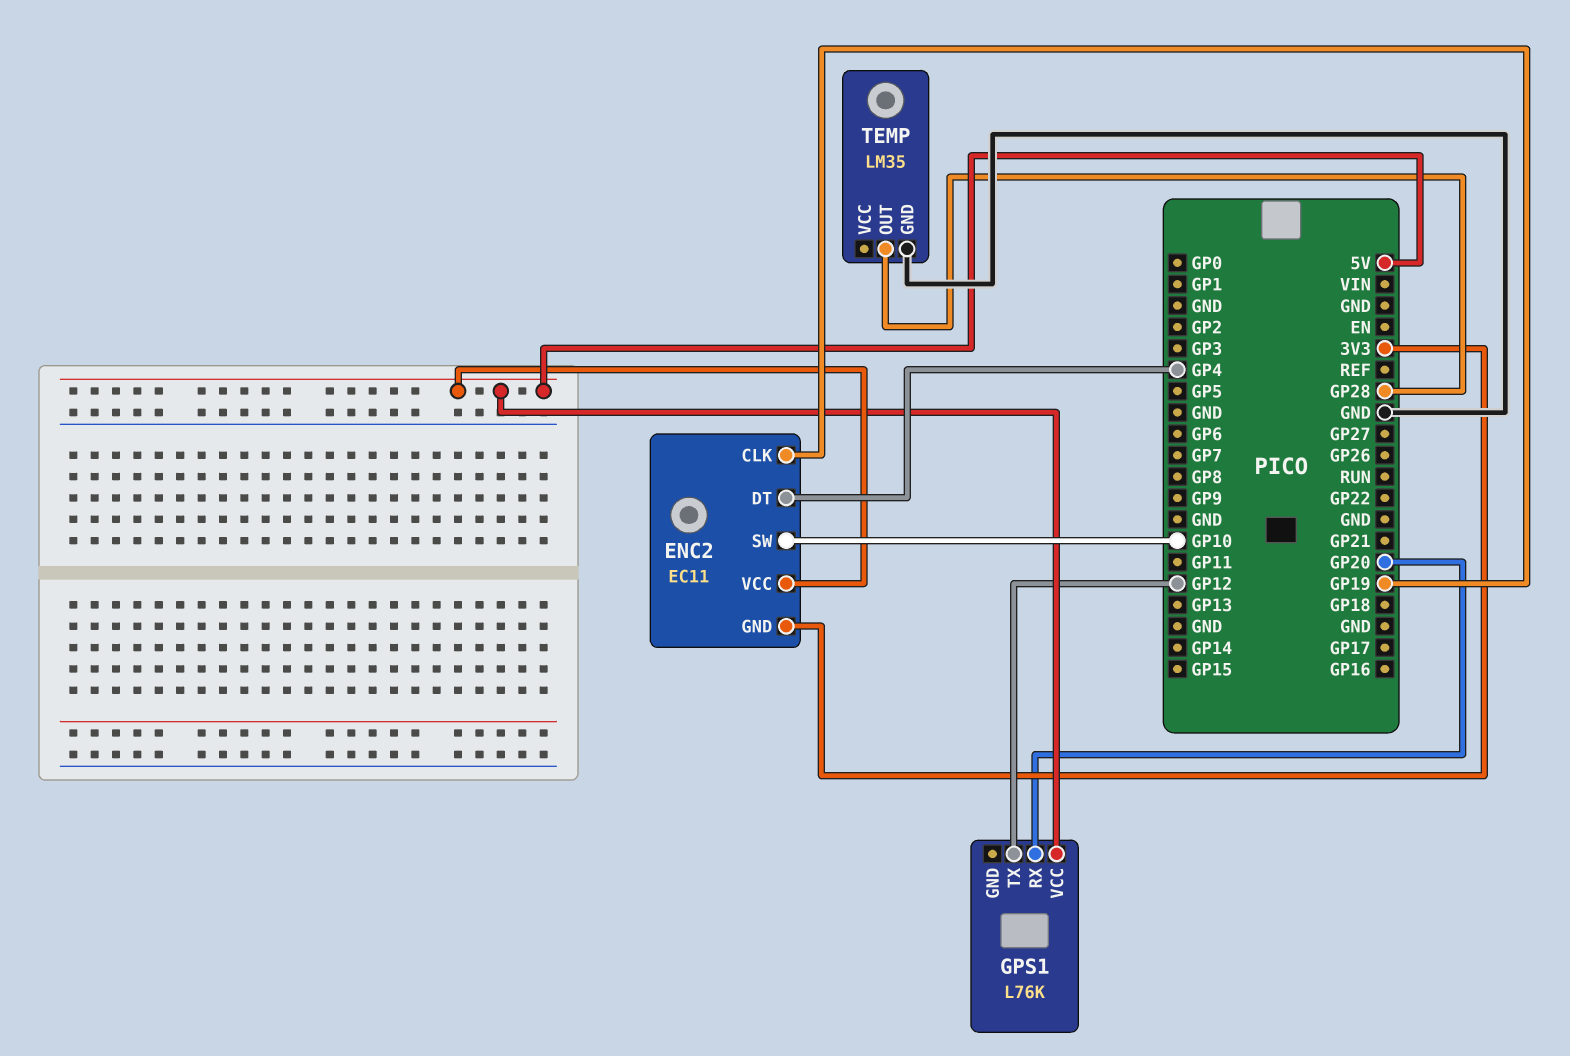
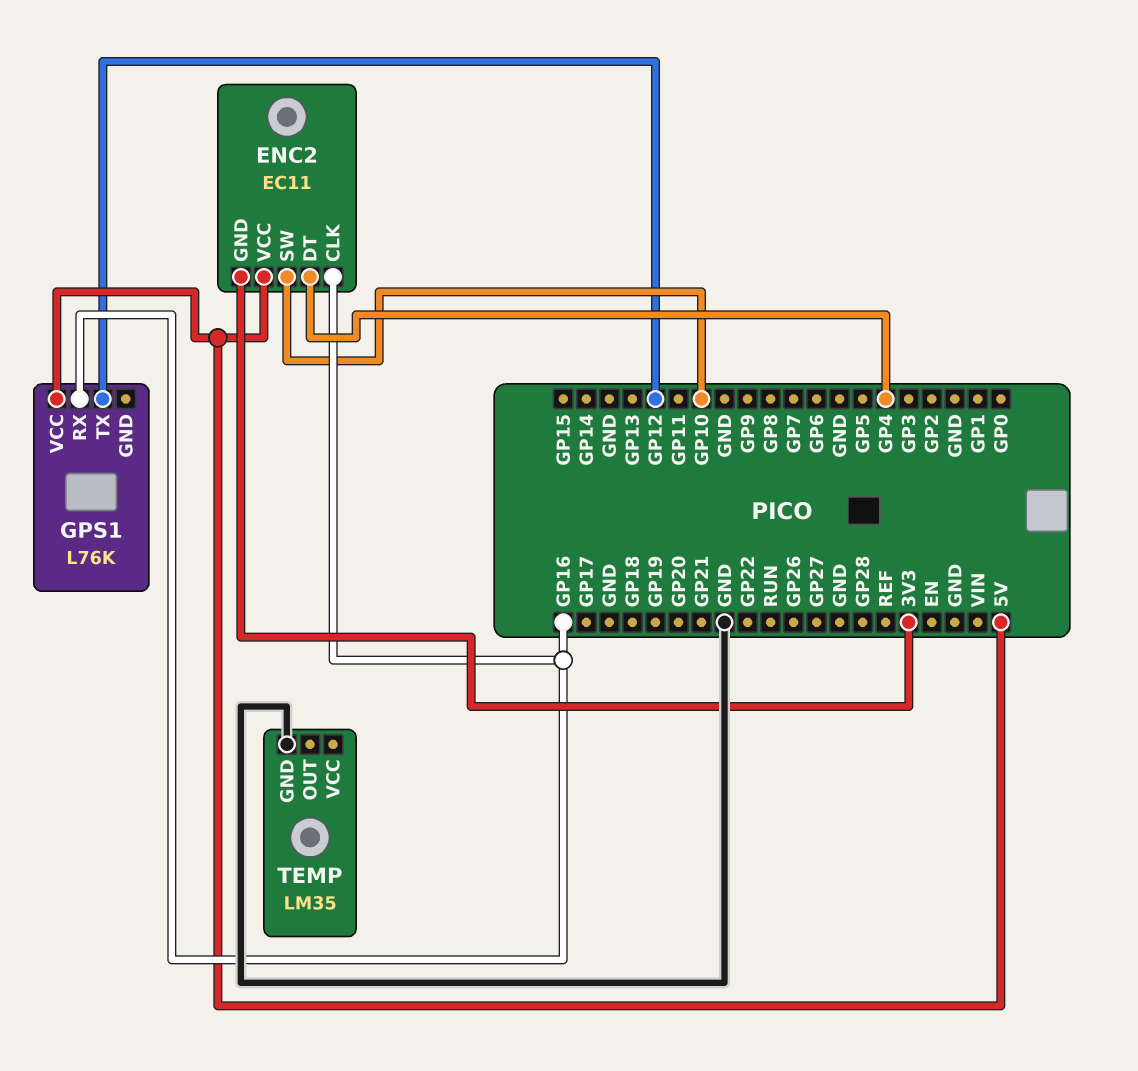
ENC2 pin CLK: GP19 -> GP16
GPS1 pin RX: GP20 -> GP16
TEMP pin OUT: GP28 -> none

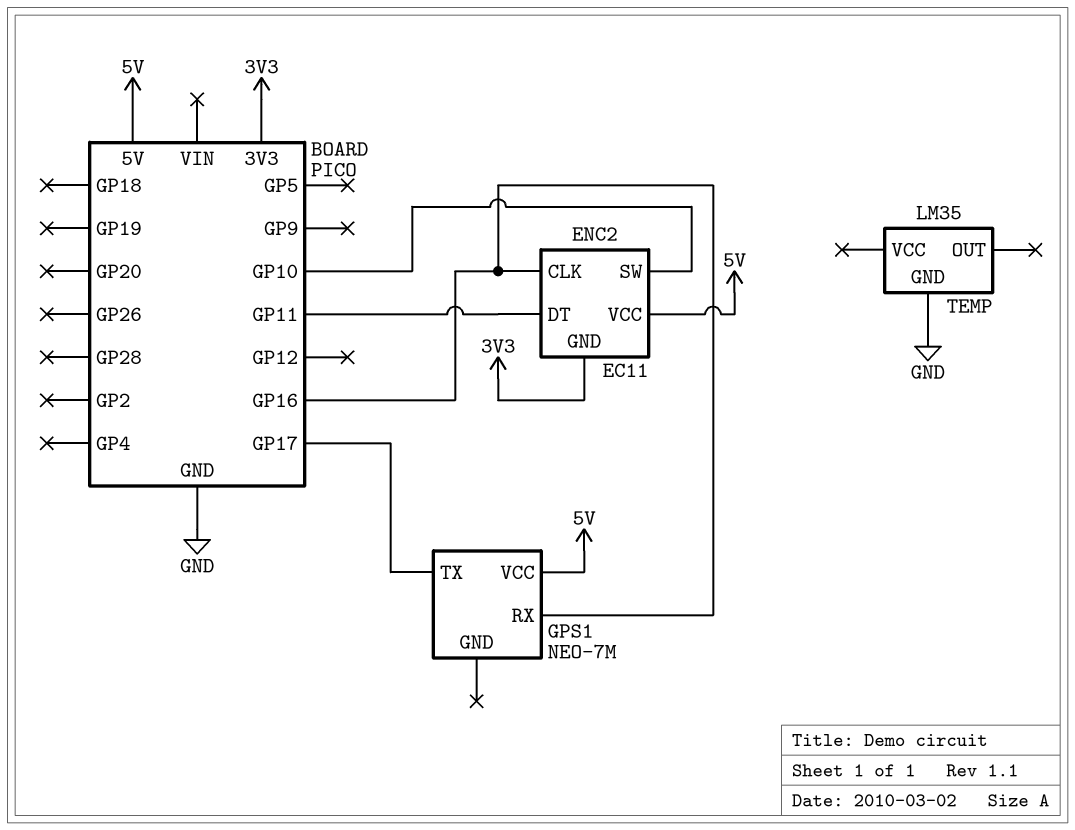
ENC2 pin DT: GP4 -> GP11
GPS1: L76K -> NEO-7M
GPS1 pin TX: GP12 -> GP17

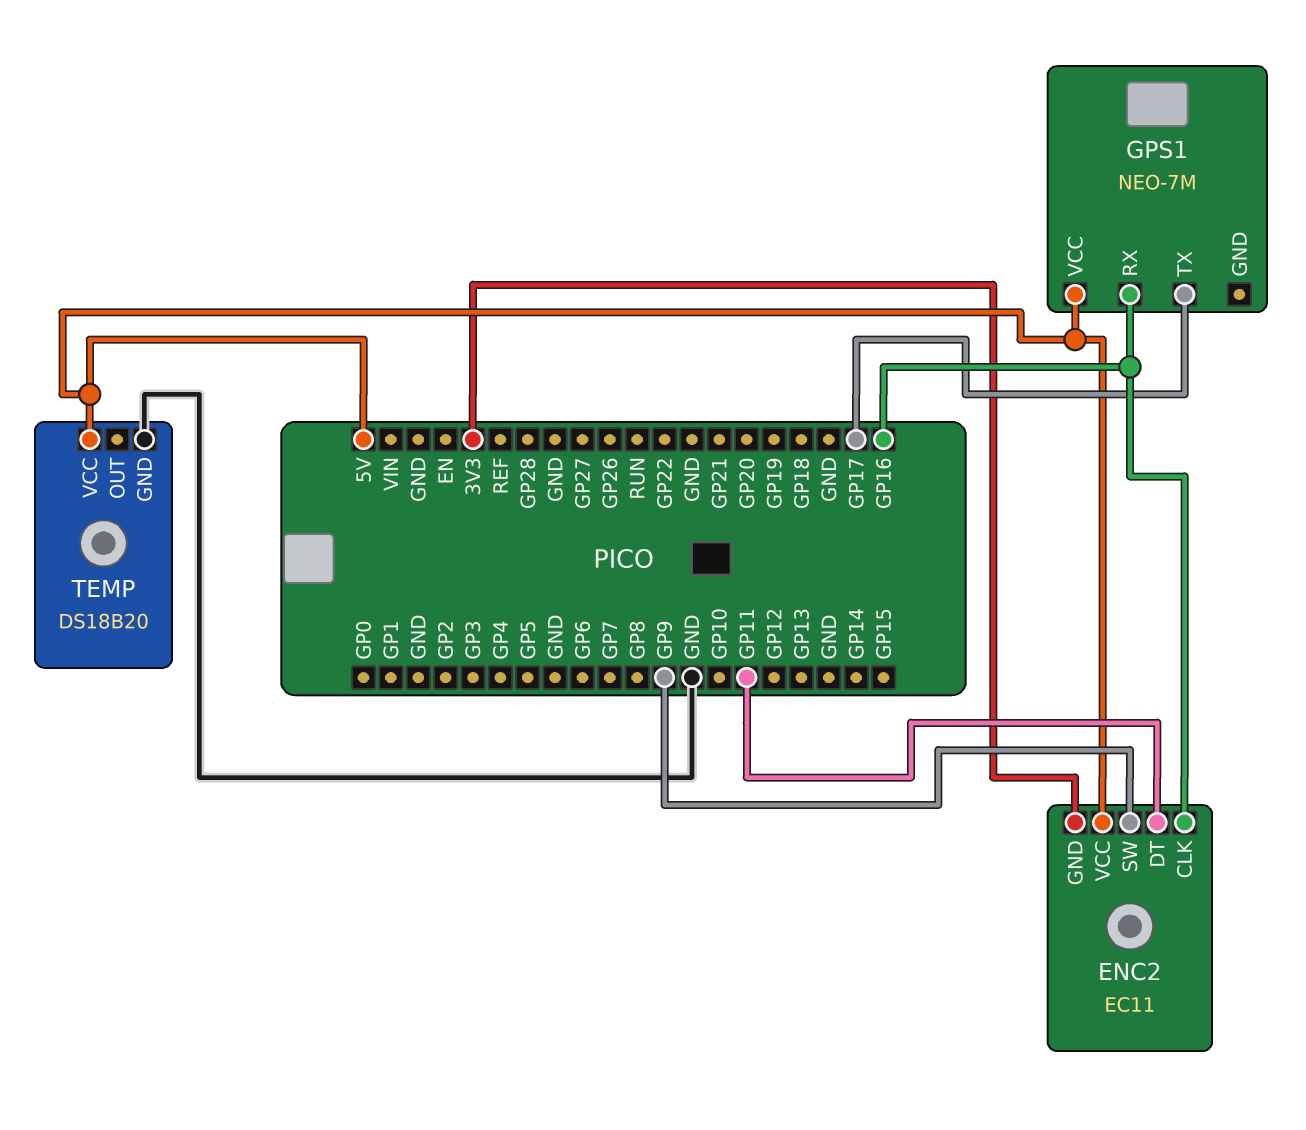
ENC2 pin SW: GP10 -> GP9
TEMP: LM35 -> DS18B20
TEMP pin VCC: none -> 5V

